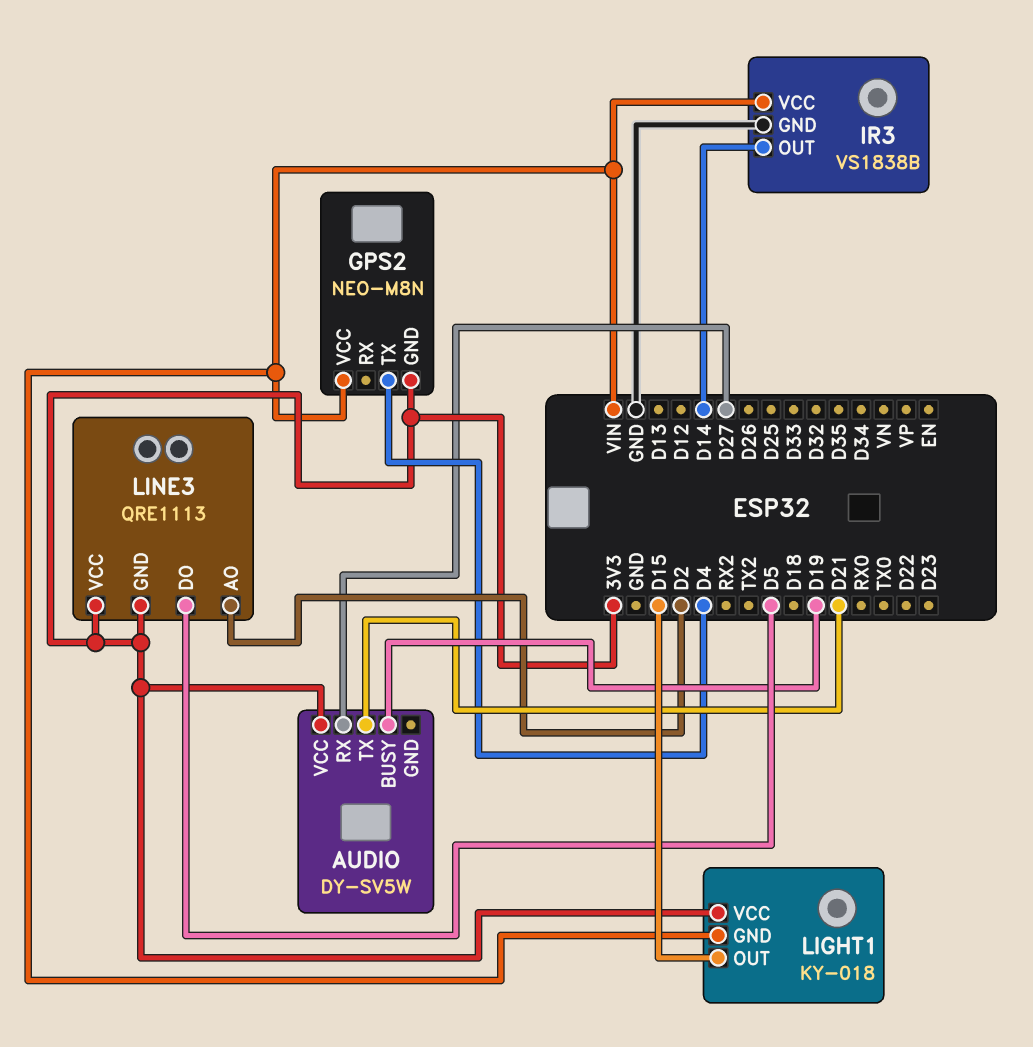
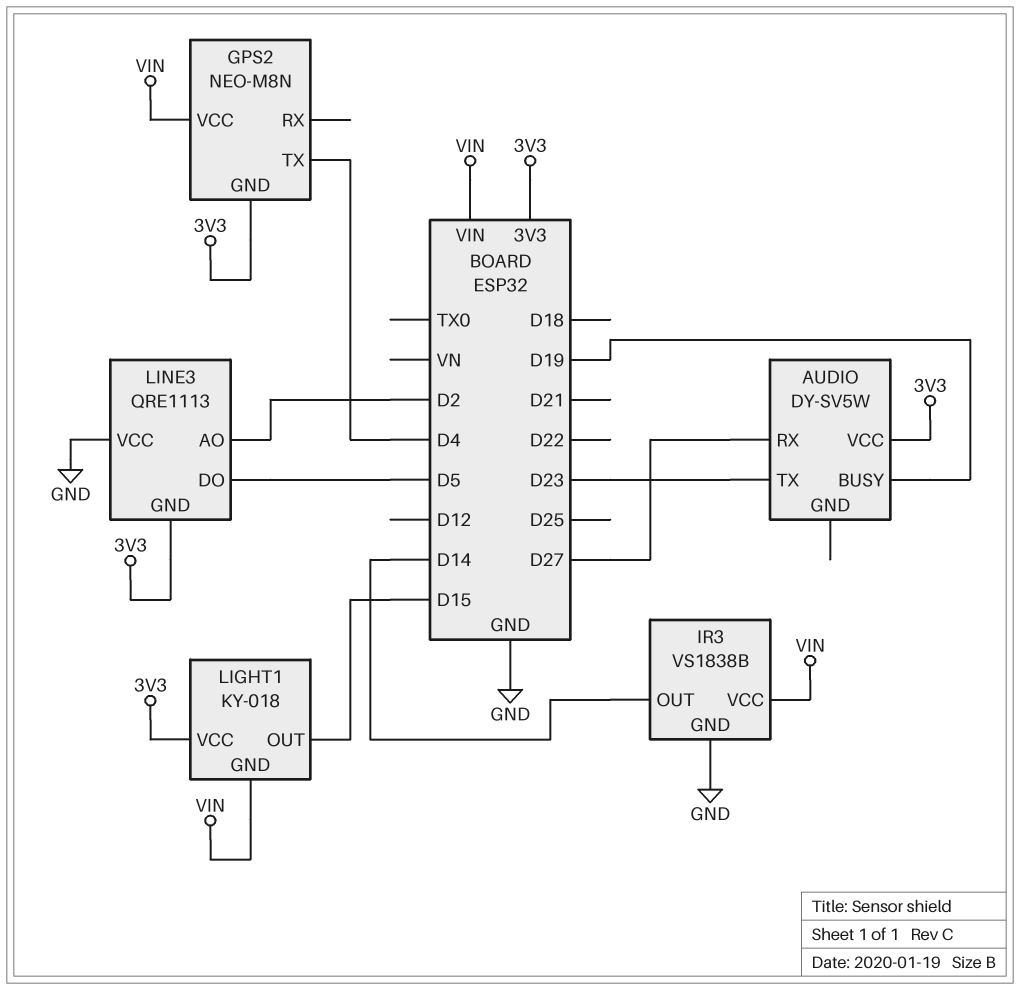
AUDIO pin TX: D21 -> D23
LINE3 pin VCC: 3V3 -> GND

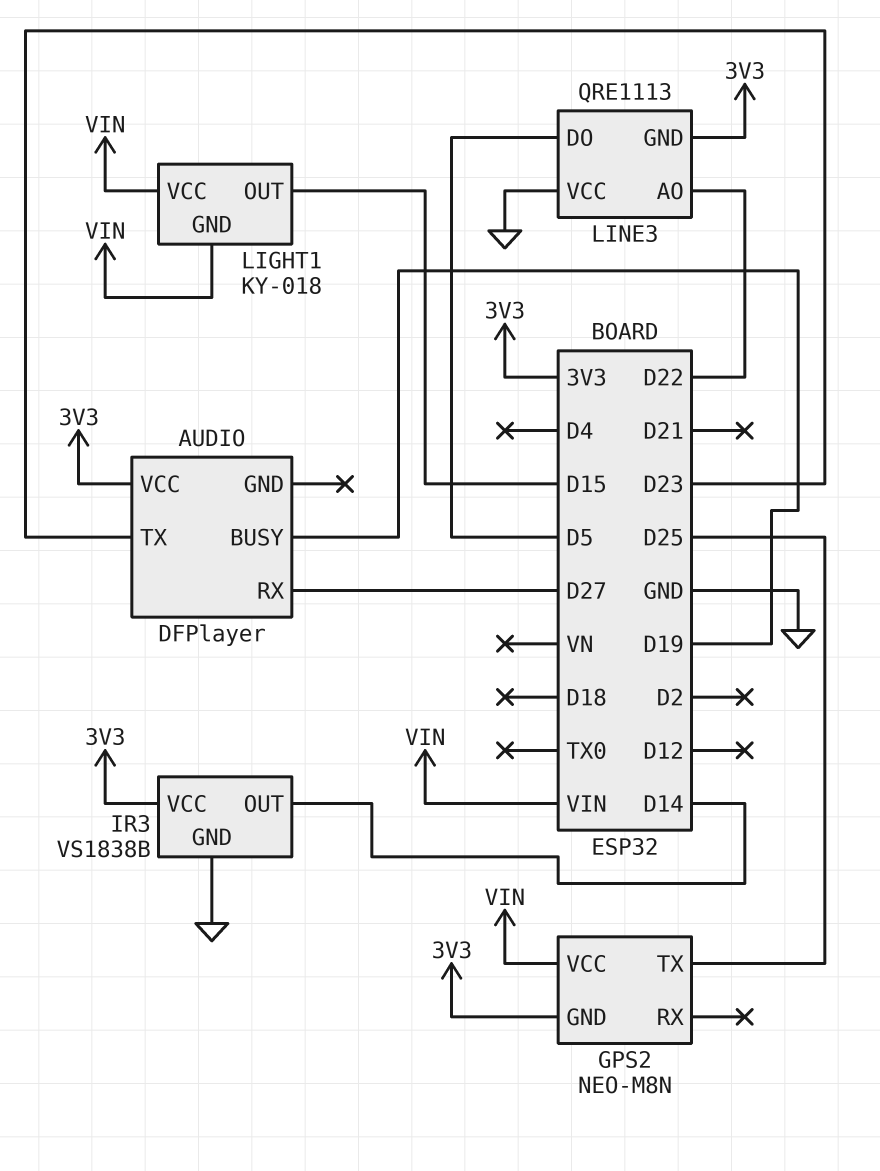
AUDIO: DY-SV5W -> DFPlayer
GPS2 pin TX: D4 -> D25
IR3 pin VCC: VIN -> 3V3
LIGHT1 pin VCC: 3V3 -> VIN
LINE3 pin AO: D2 -> D22

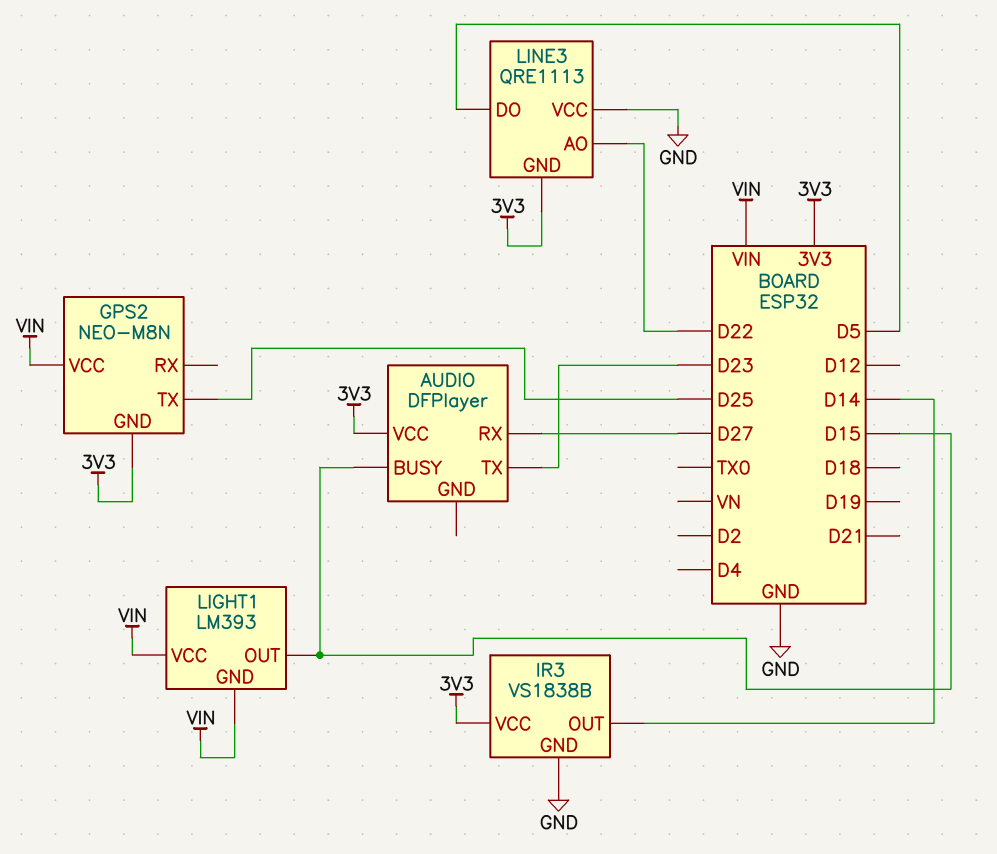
AUDIO pin BUSY: D19 -> D15
LIGHT1: KY-018 -> LM393

